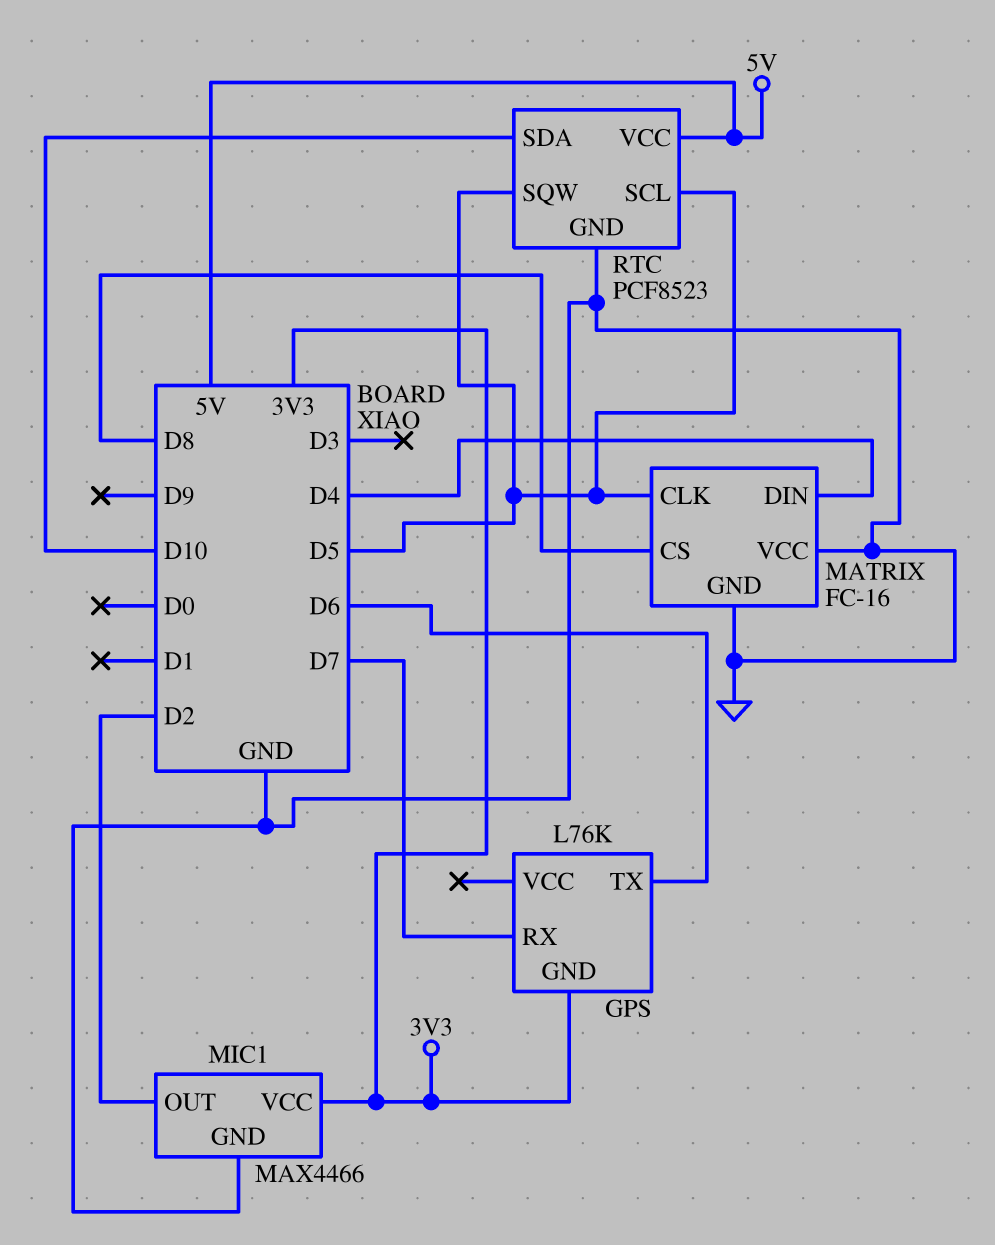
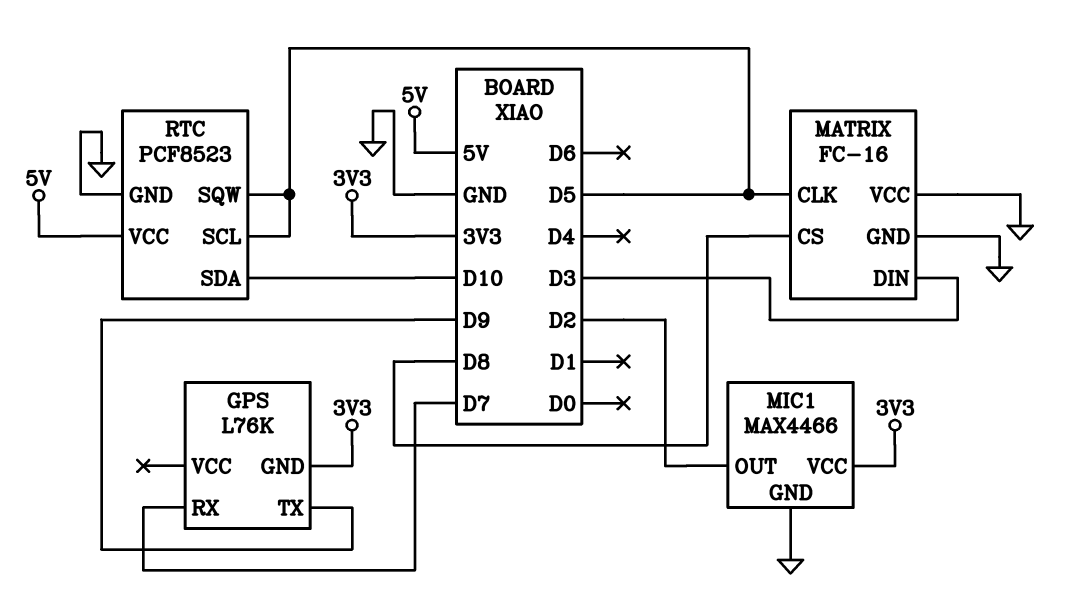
GPS pin TX: D6 -> D9
MATRIX pin DIN: D4 -> D3

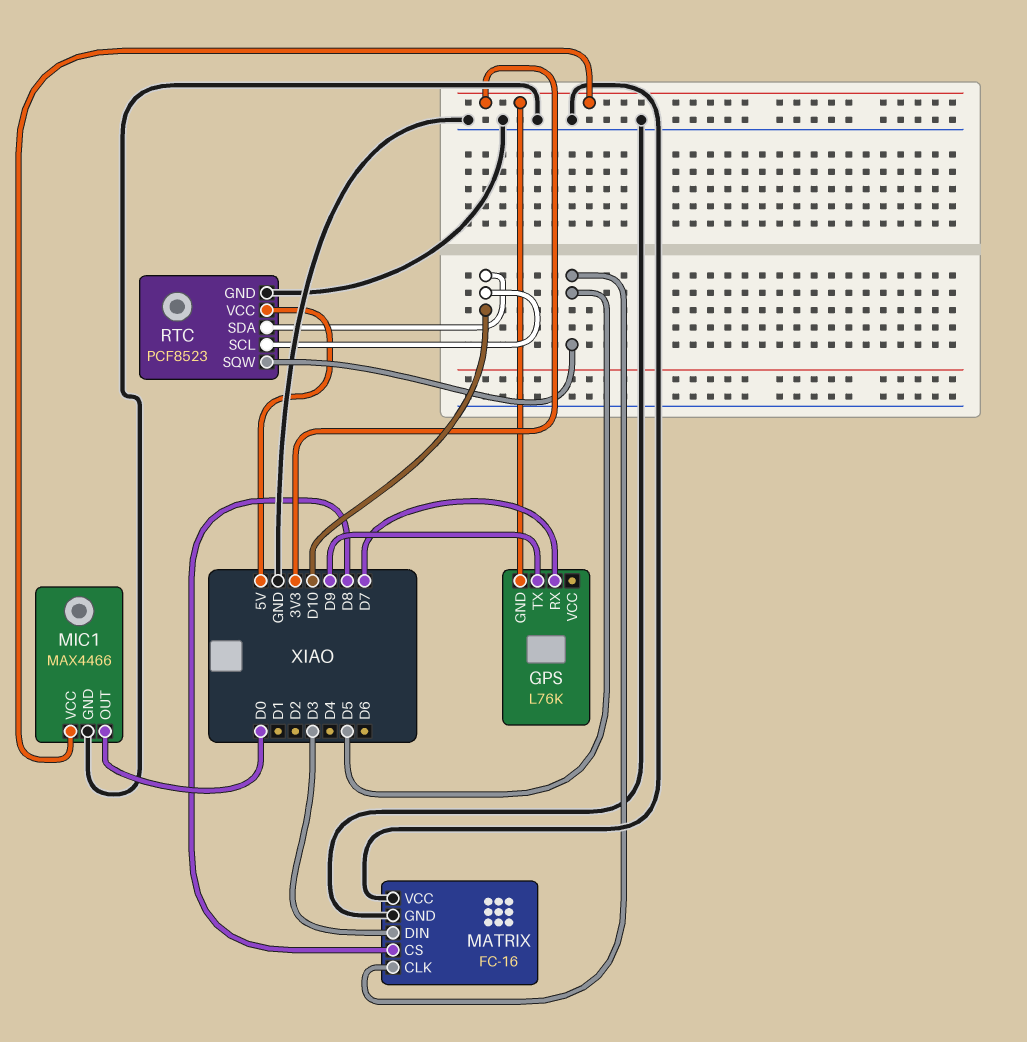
MIC1 pin OUT: D2 -> D0
RTC pin SCL: D5 -> D10

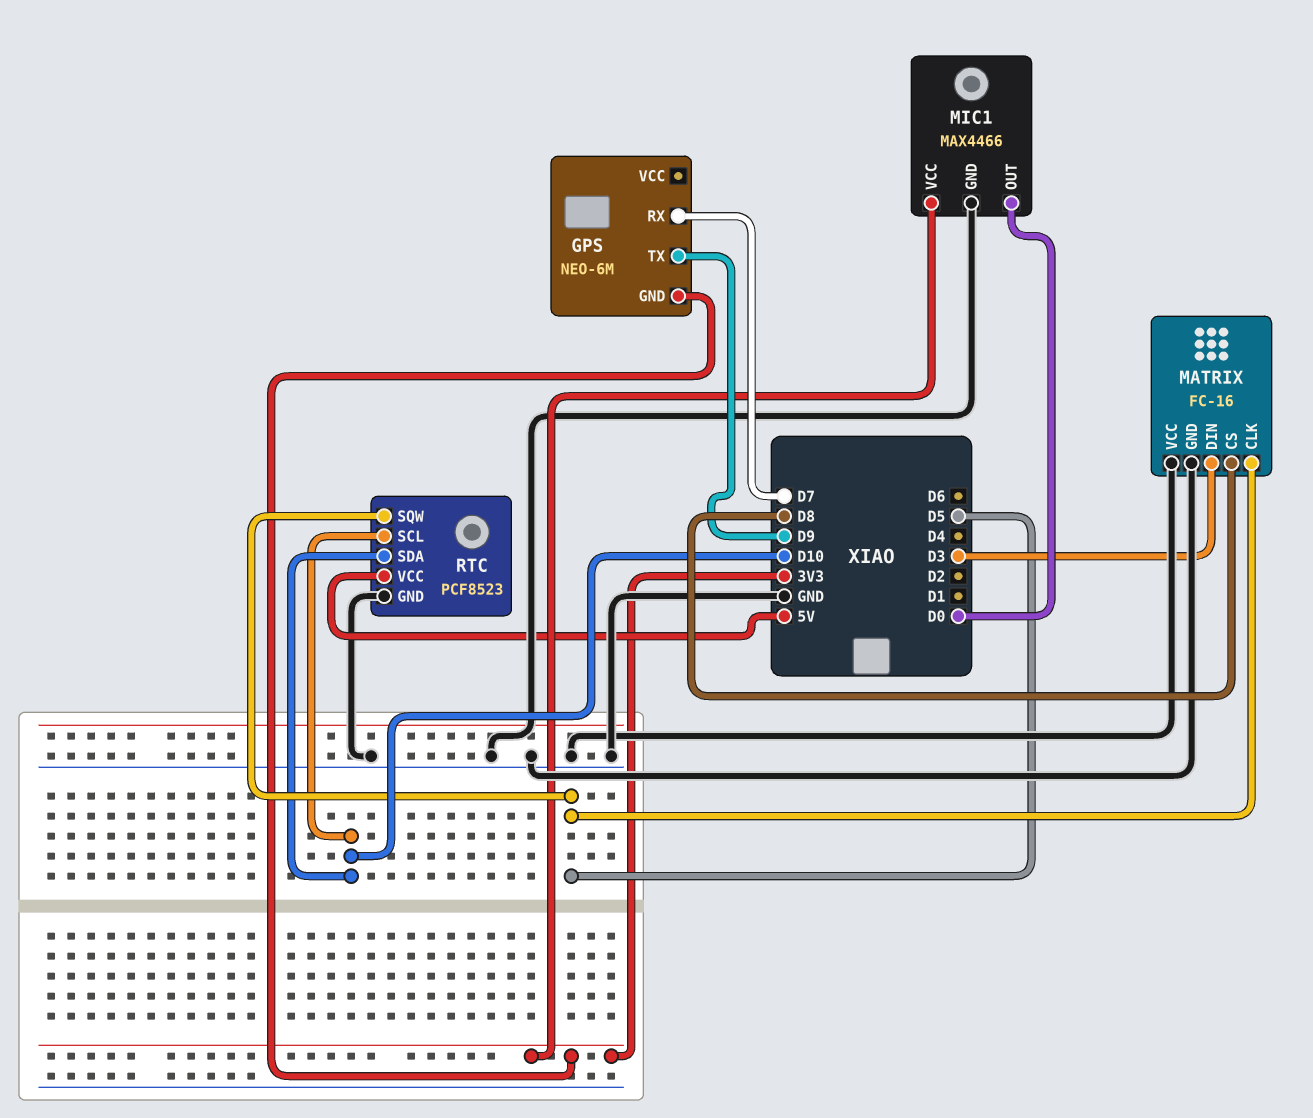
GPS: L76K -> NEO-6M

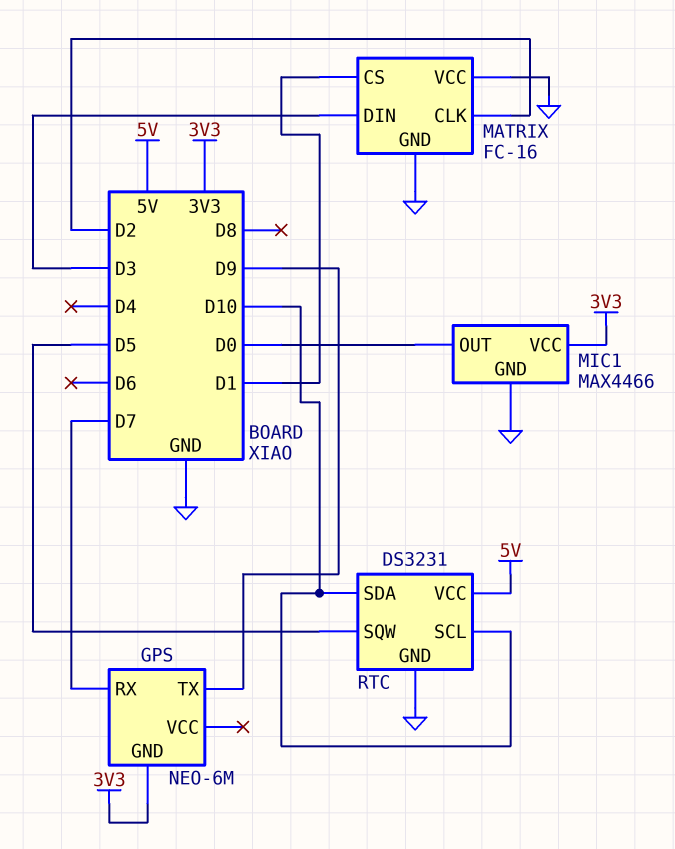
MATRIX pin CLK: D5 -> D2
MATRIX pin CS: D8 -> D1
RTC: PCF8523 -> DS3231

